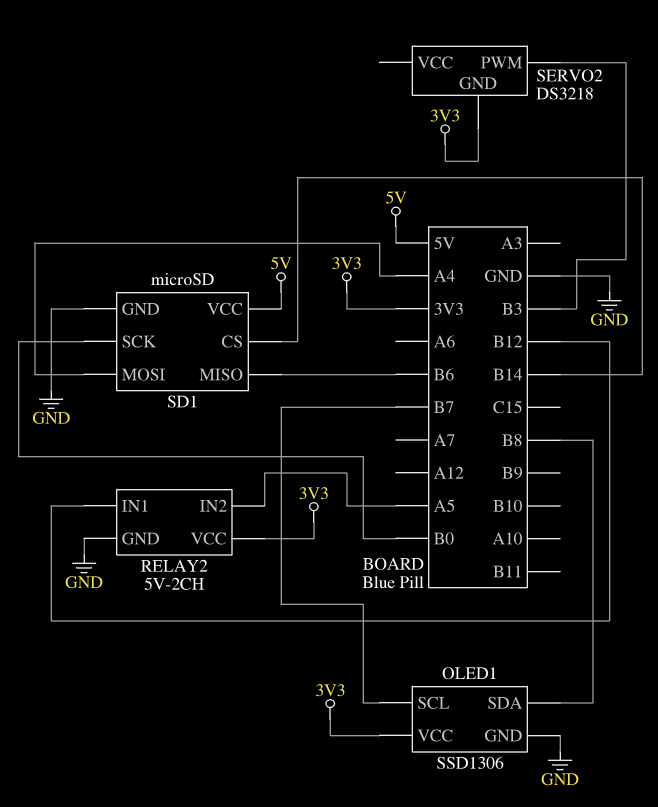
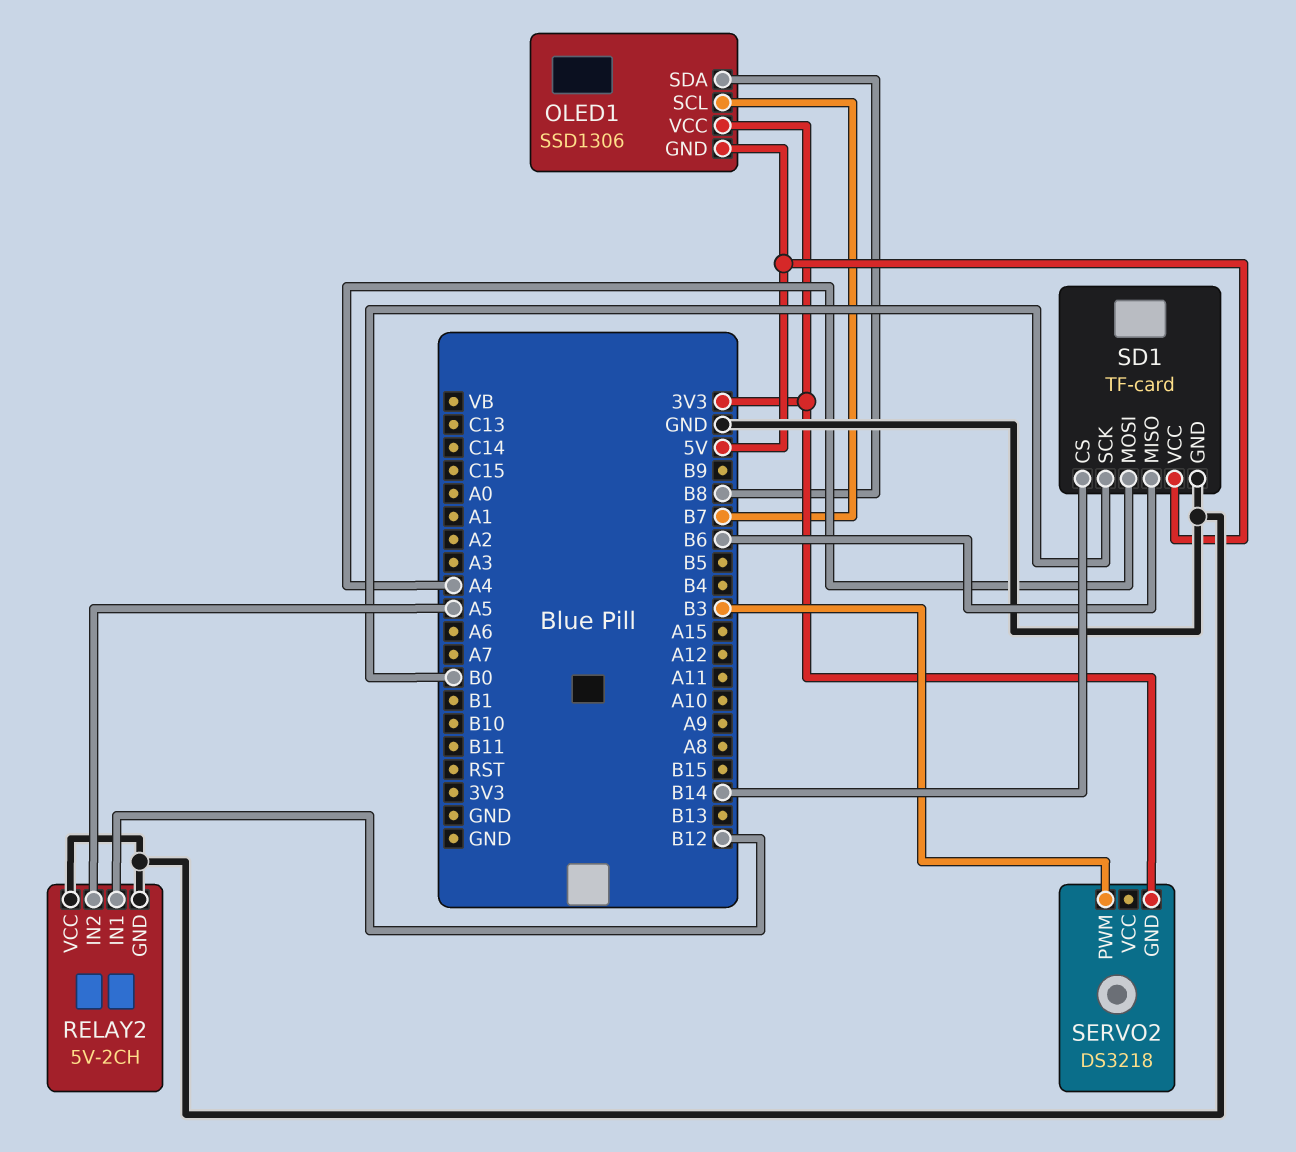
OLED1 pin GND: GND -> 5V
RELAY2 pin VCC: 3V3 -> GND
SD1: microSD -> TF-card

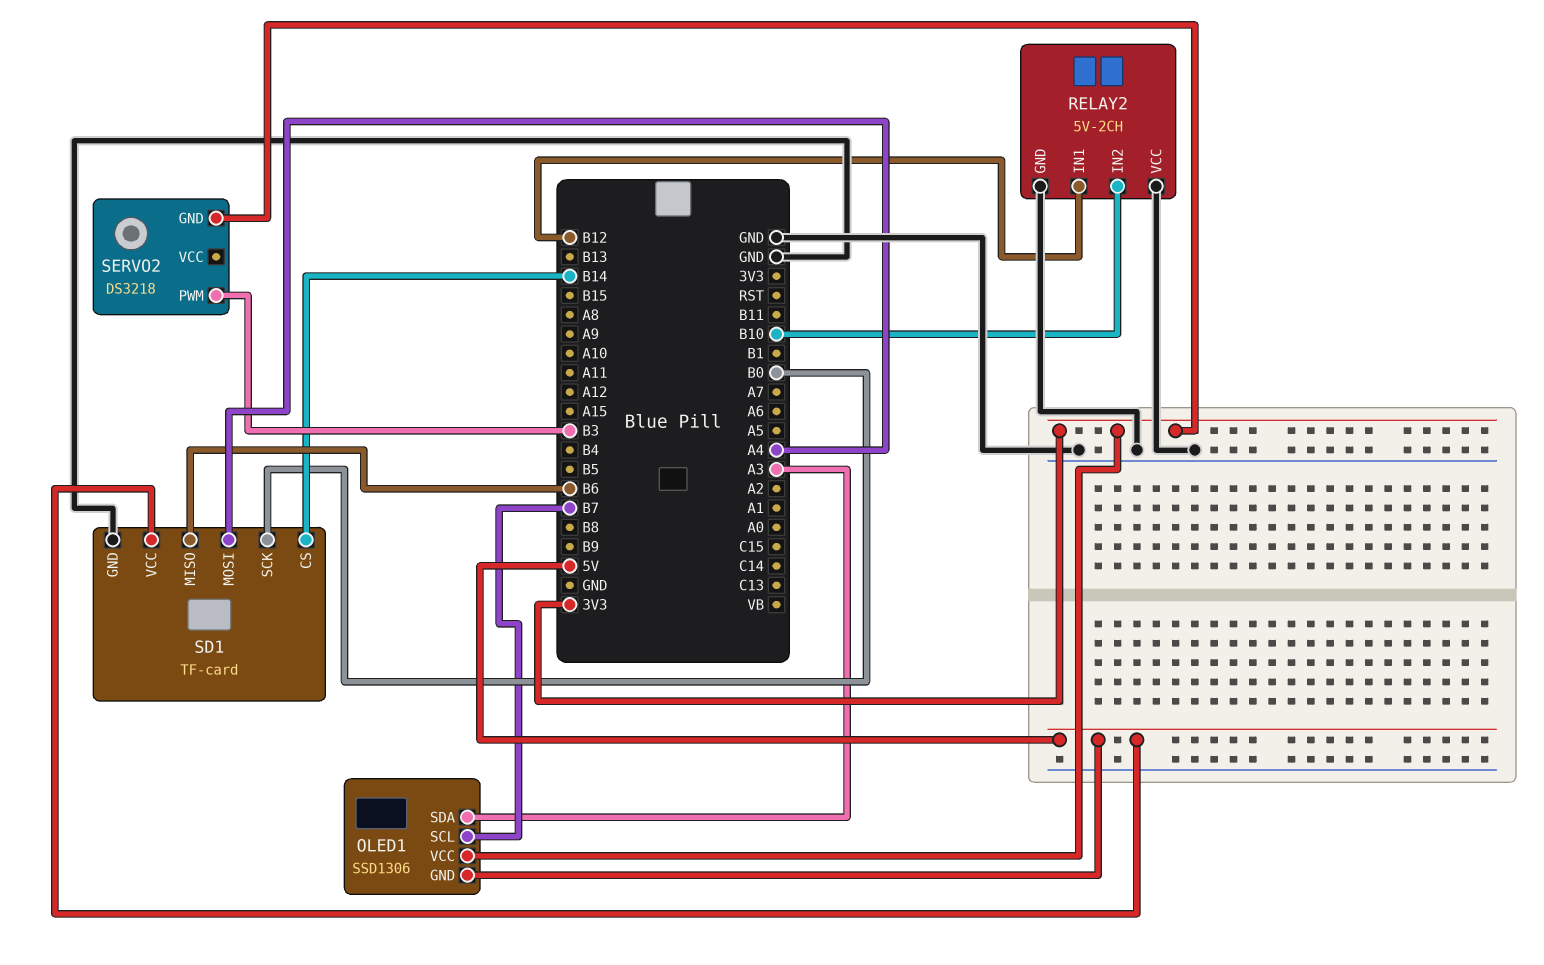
OLED1 pin SDA: B8 -> A3
RELAY2 pin IN2: A5 -> B10

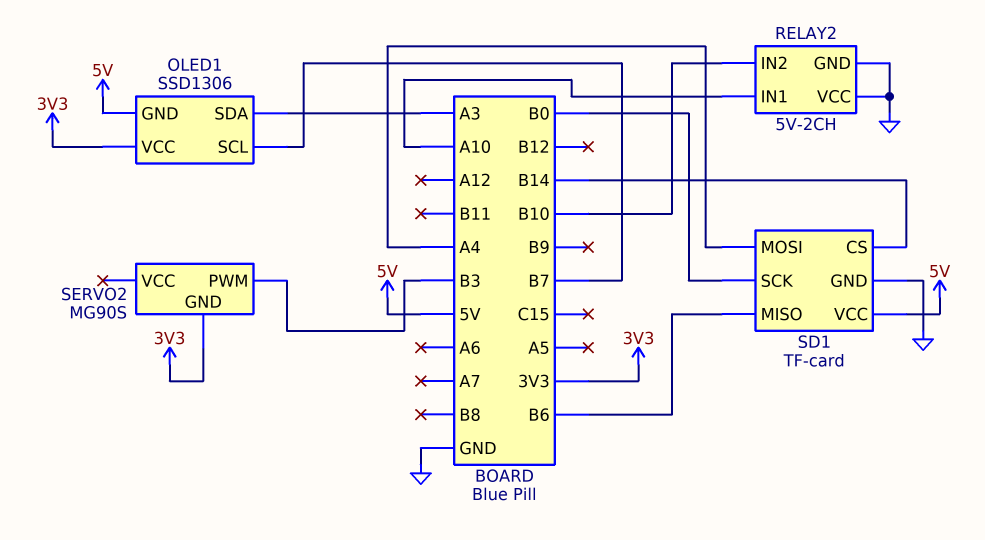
RELAY2 pin IN1: B12 -> A10
SERVO2: DS3218 -> MG90S

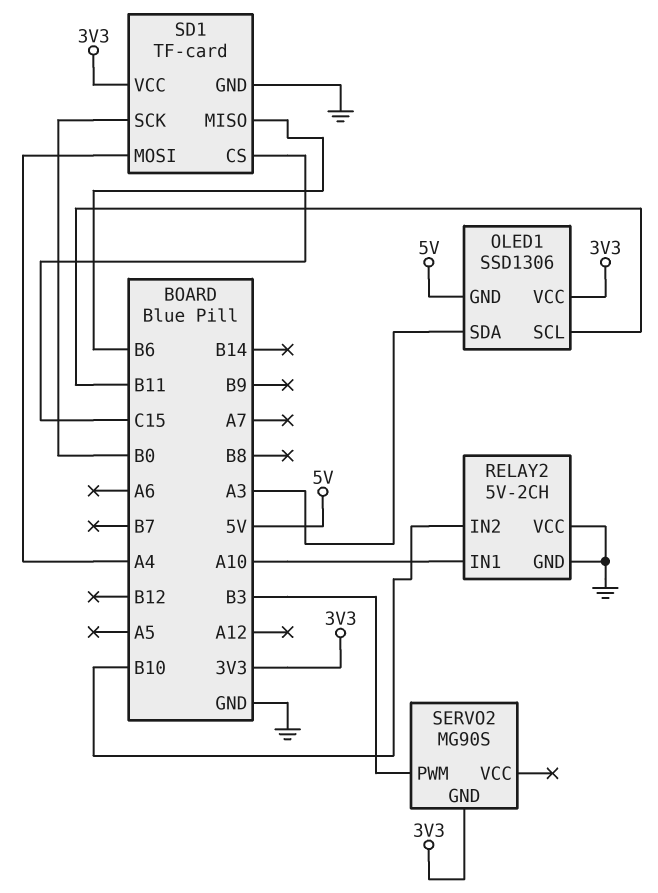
OLED1 pin SCL: B7 -> B11
SD1 pin CS: B14 -> C15
SD1 pin VCC: 5V -> 3V3

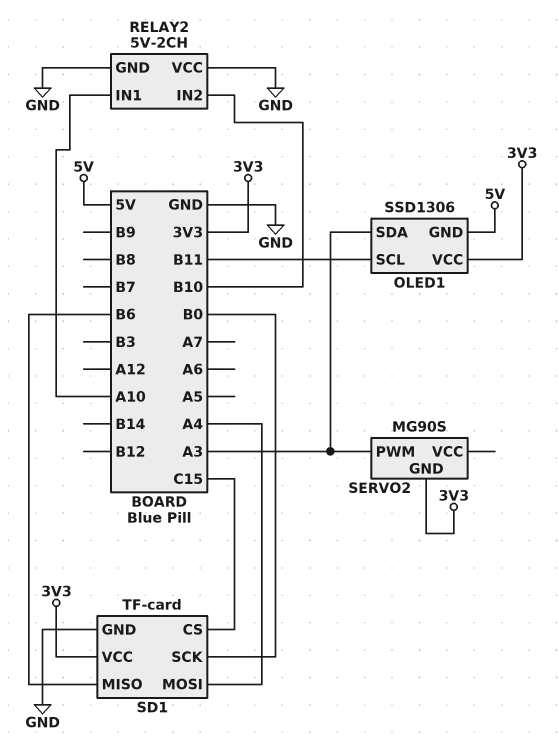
SERVO2 pin PWM: B3 -> A3

